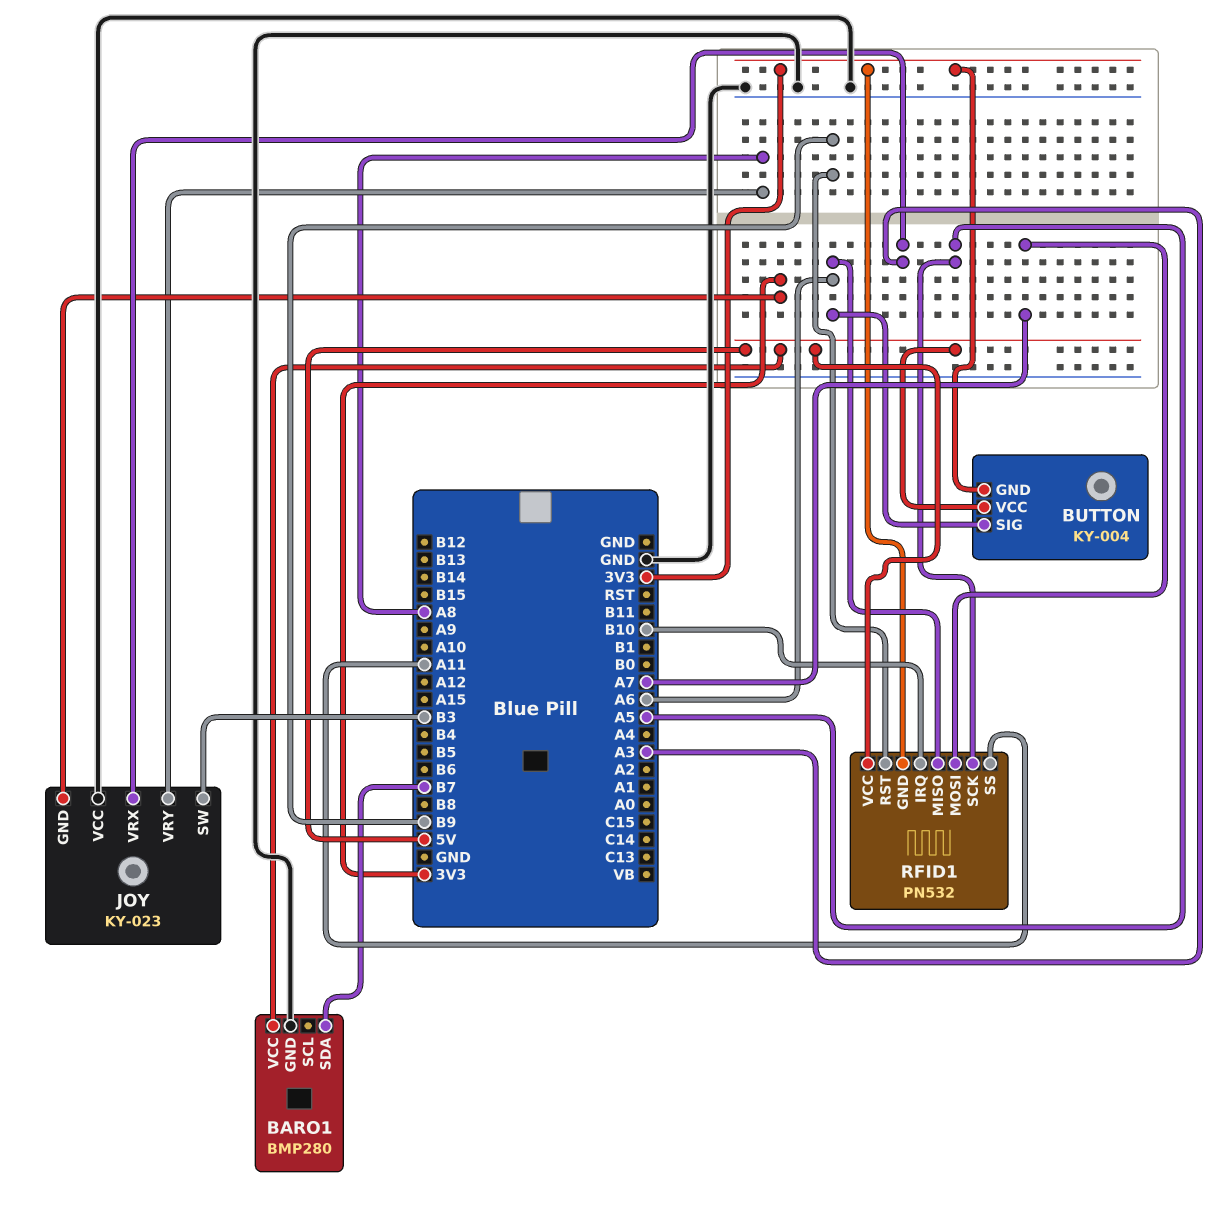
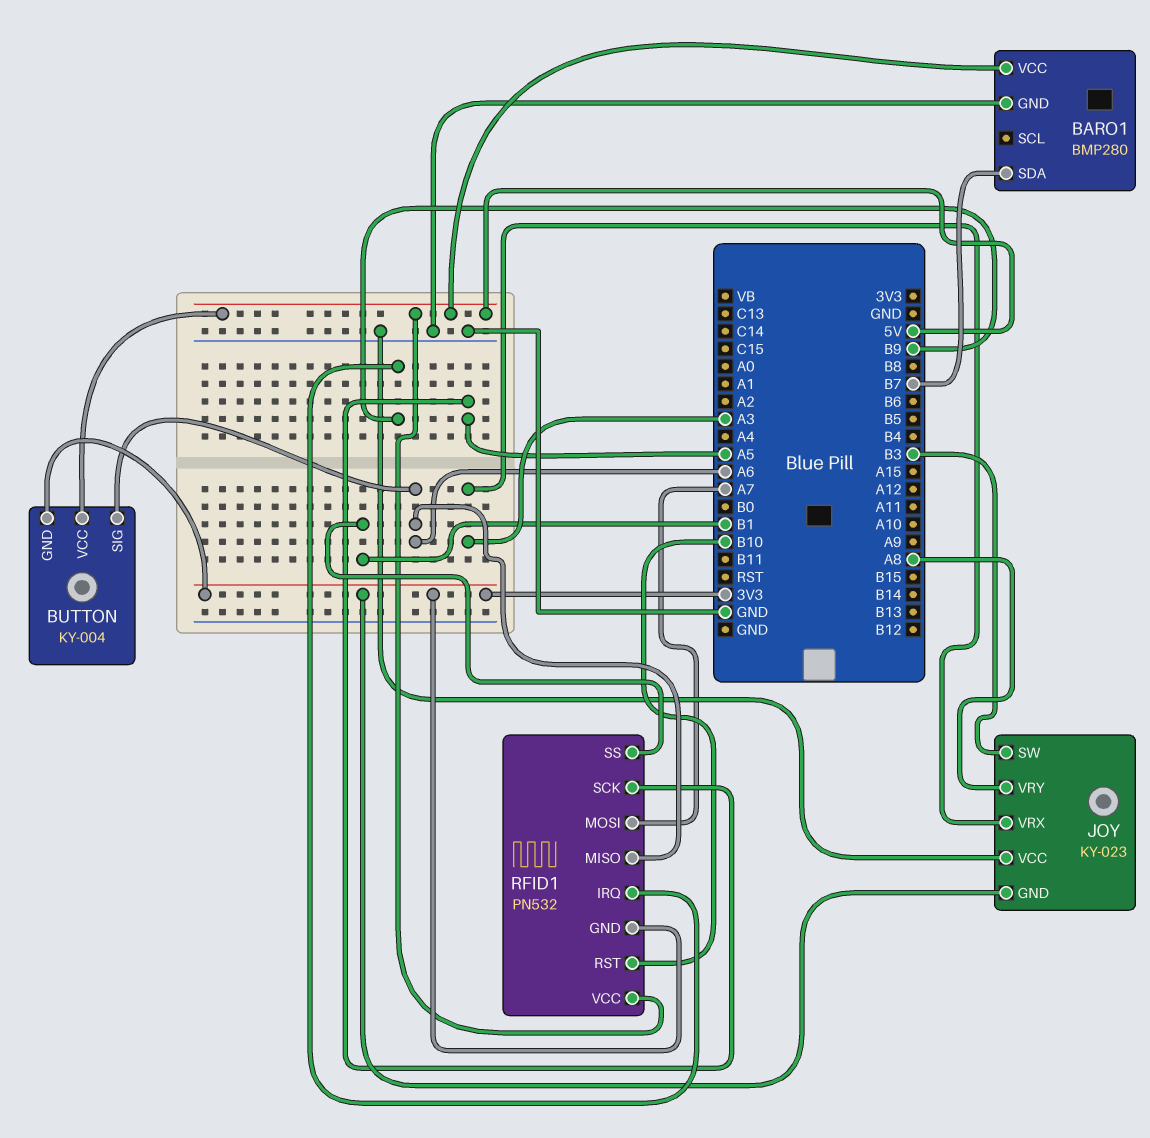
RFID1 pin IRQ: B10 -> B9
RFID1 pin RST: B9 -> B10
RFID1 pin SS: A11 -> B1

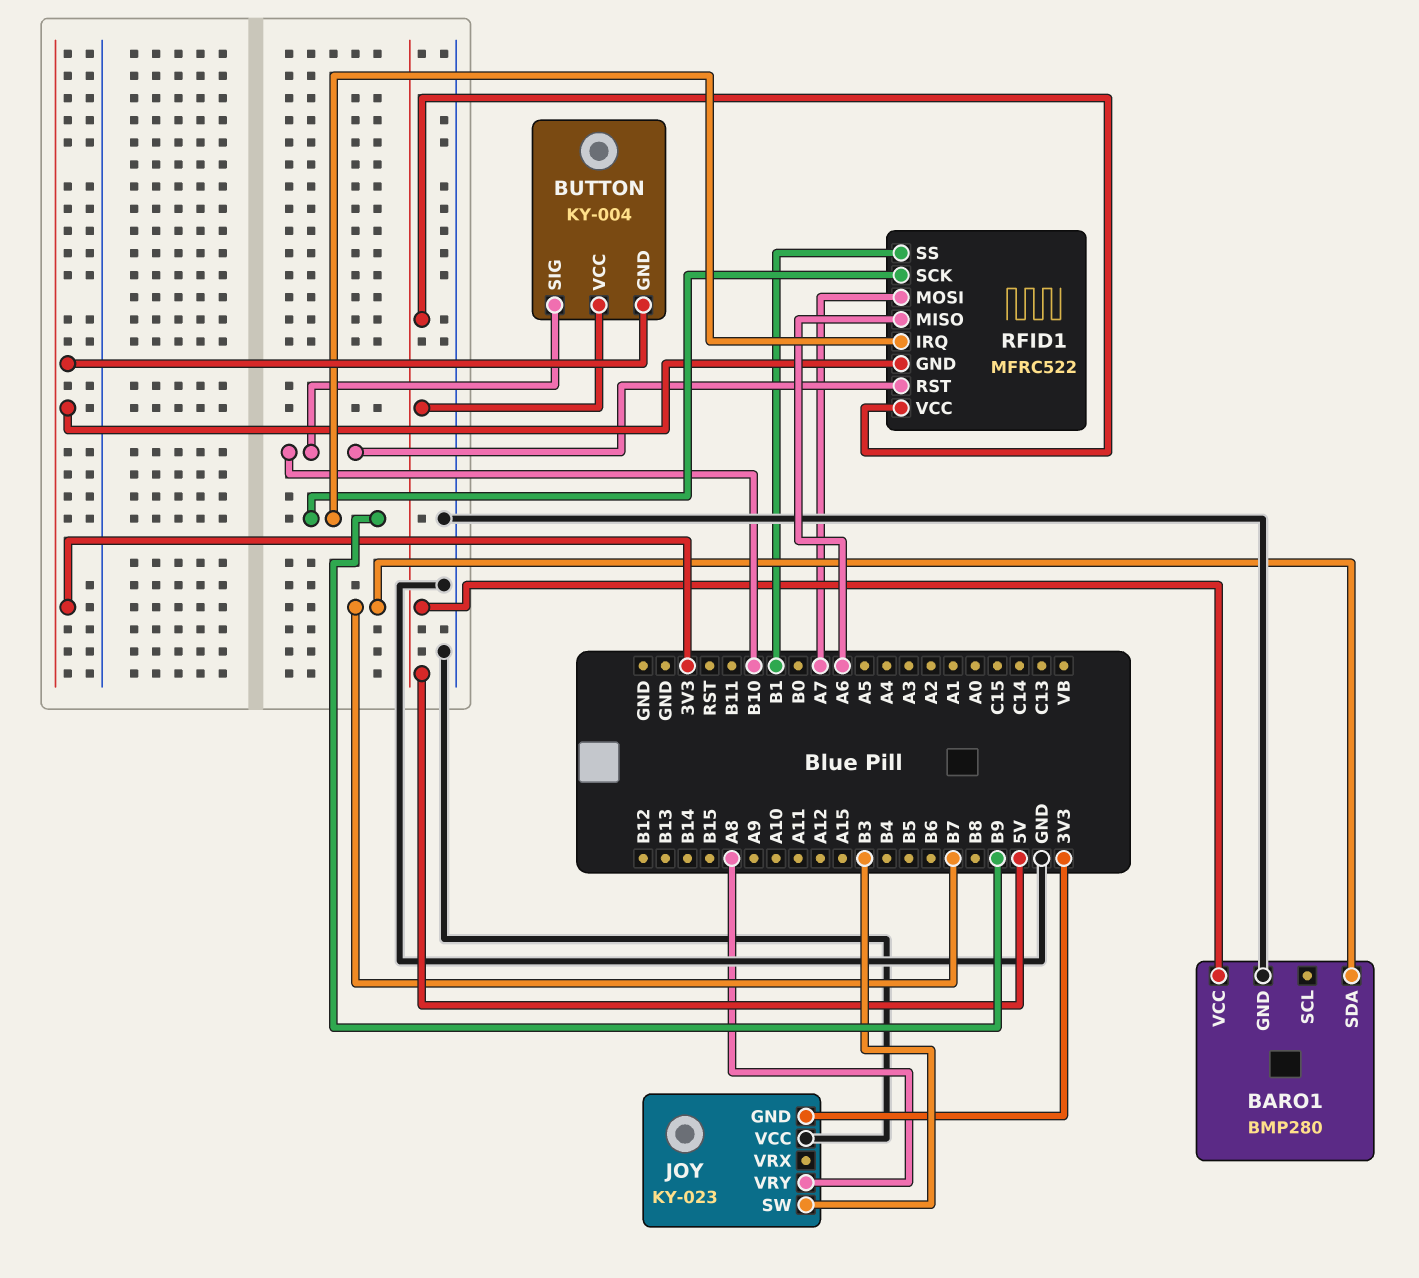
BUTTON pin SIG: A6 -> B10
JOY pin VRX: A3 -> none
RFID1: PN532 -> MFRC522
RFID1 pin SCK: A5 -> B9

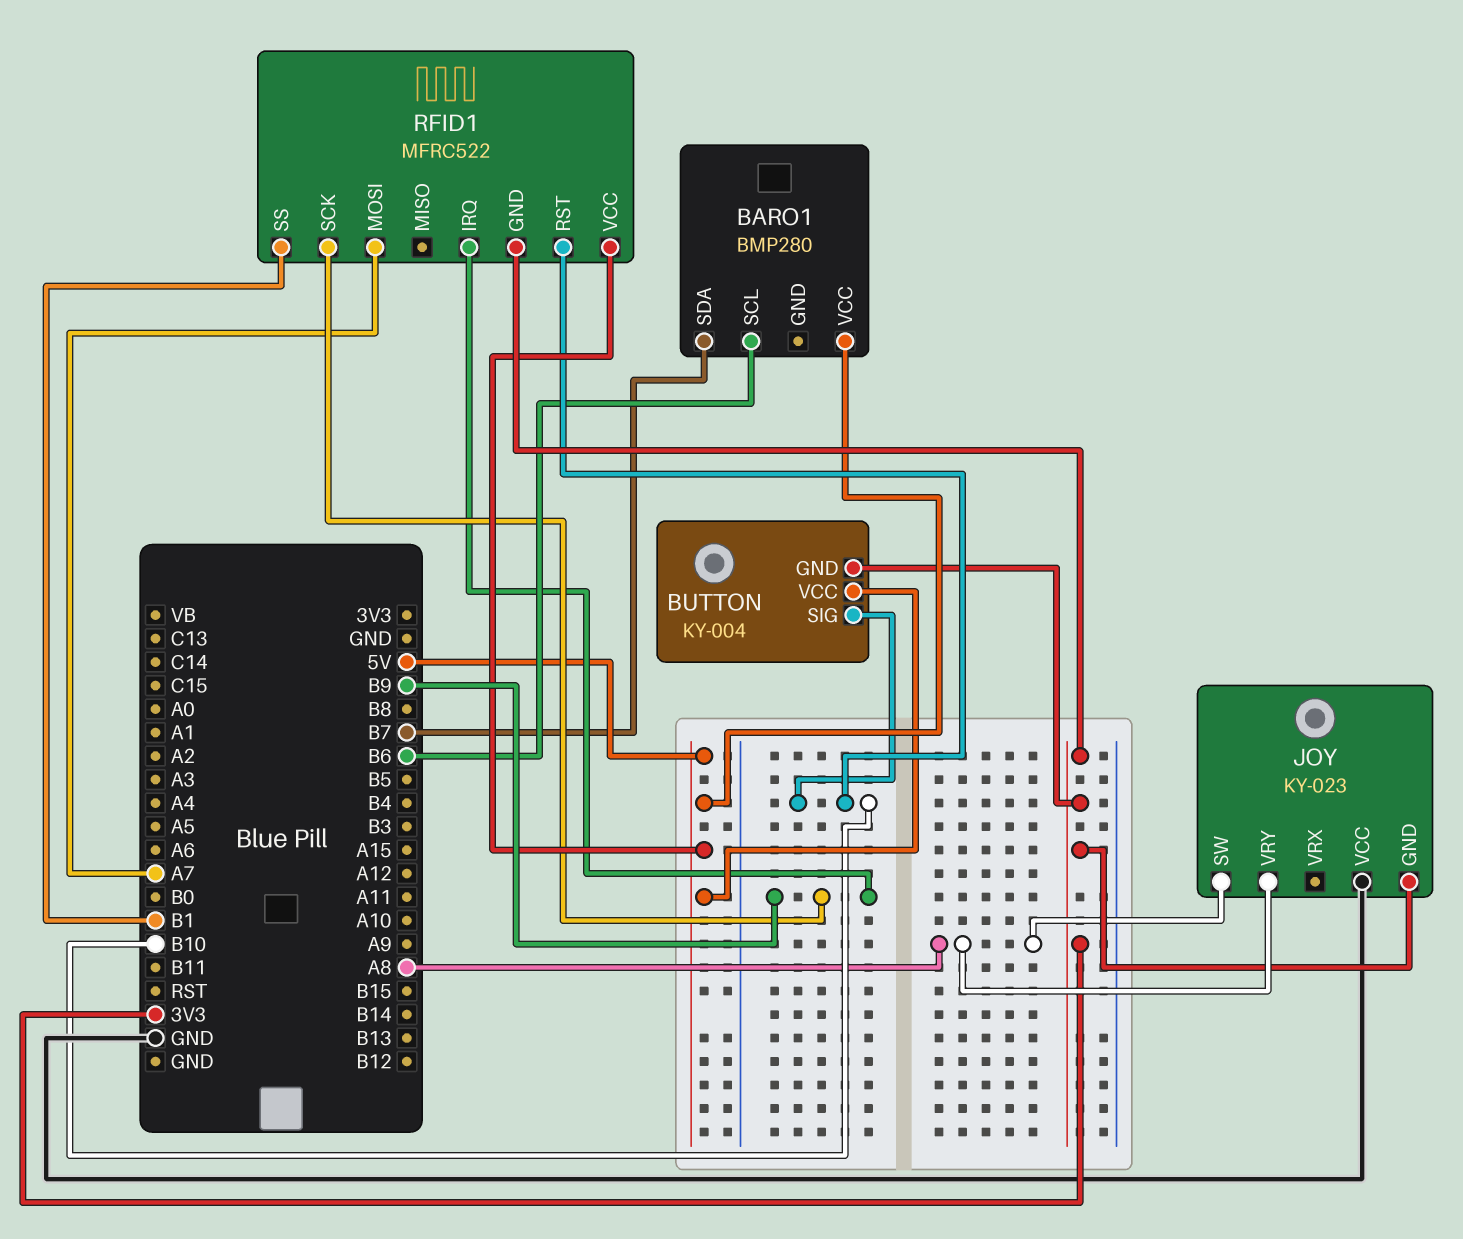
BARO1 pin GND: GND -> none
BARO1 pin SCL: none -> B6
JOY pin SW: B3 -> A8
RFID1 pin MISO: A6 -> none

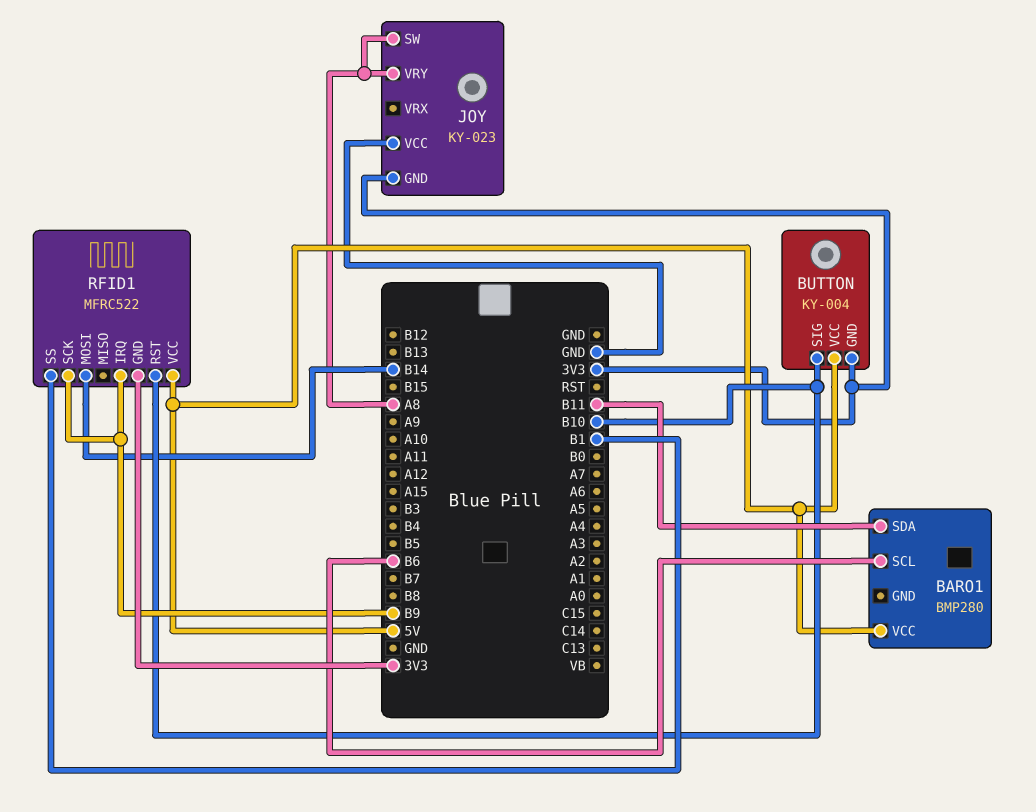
BARO1 pin SDA: B7 -> B11
RFID1 pin MOSI: A7 -> B14

